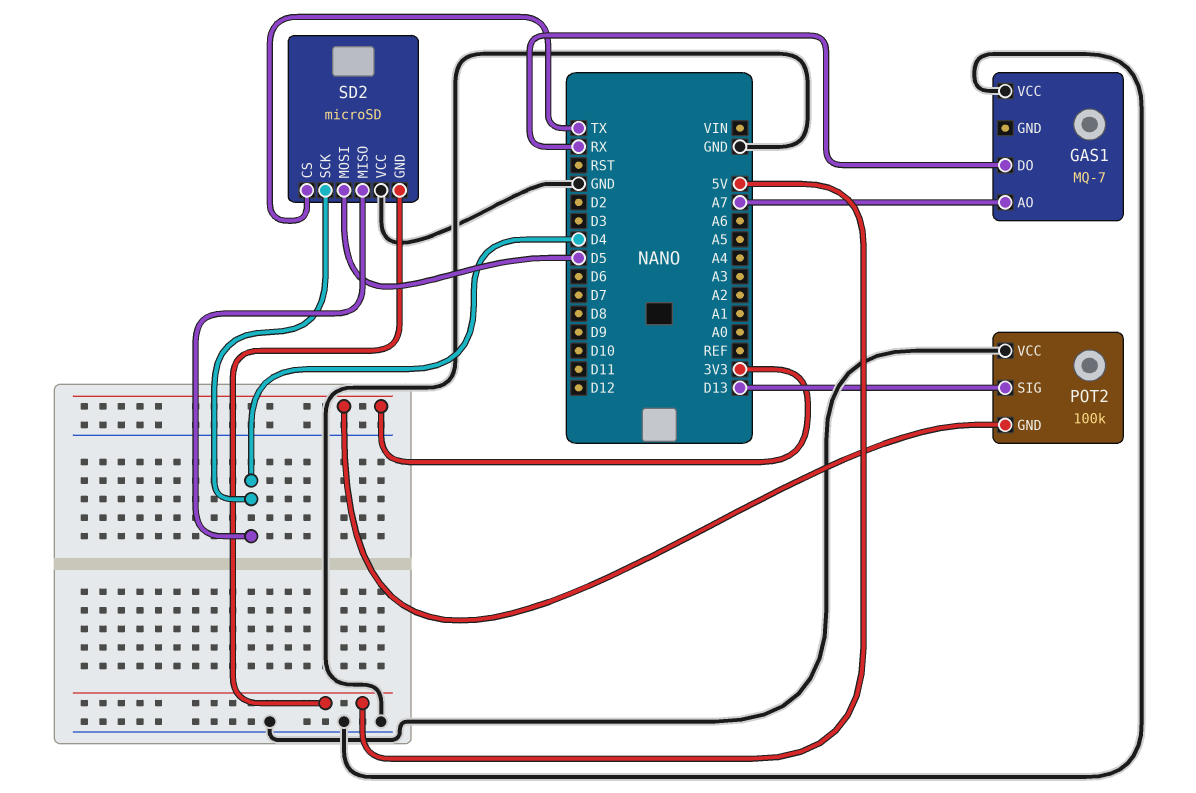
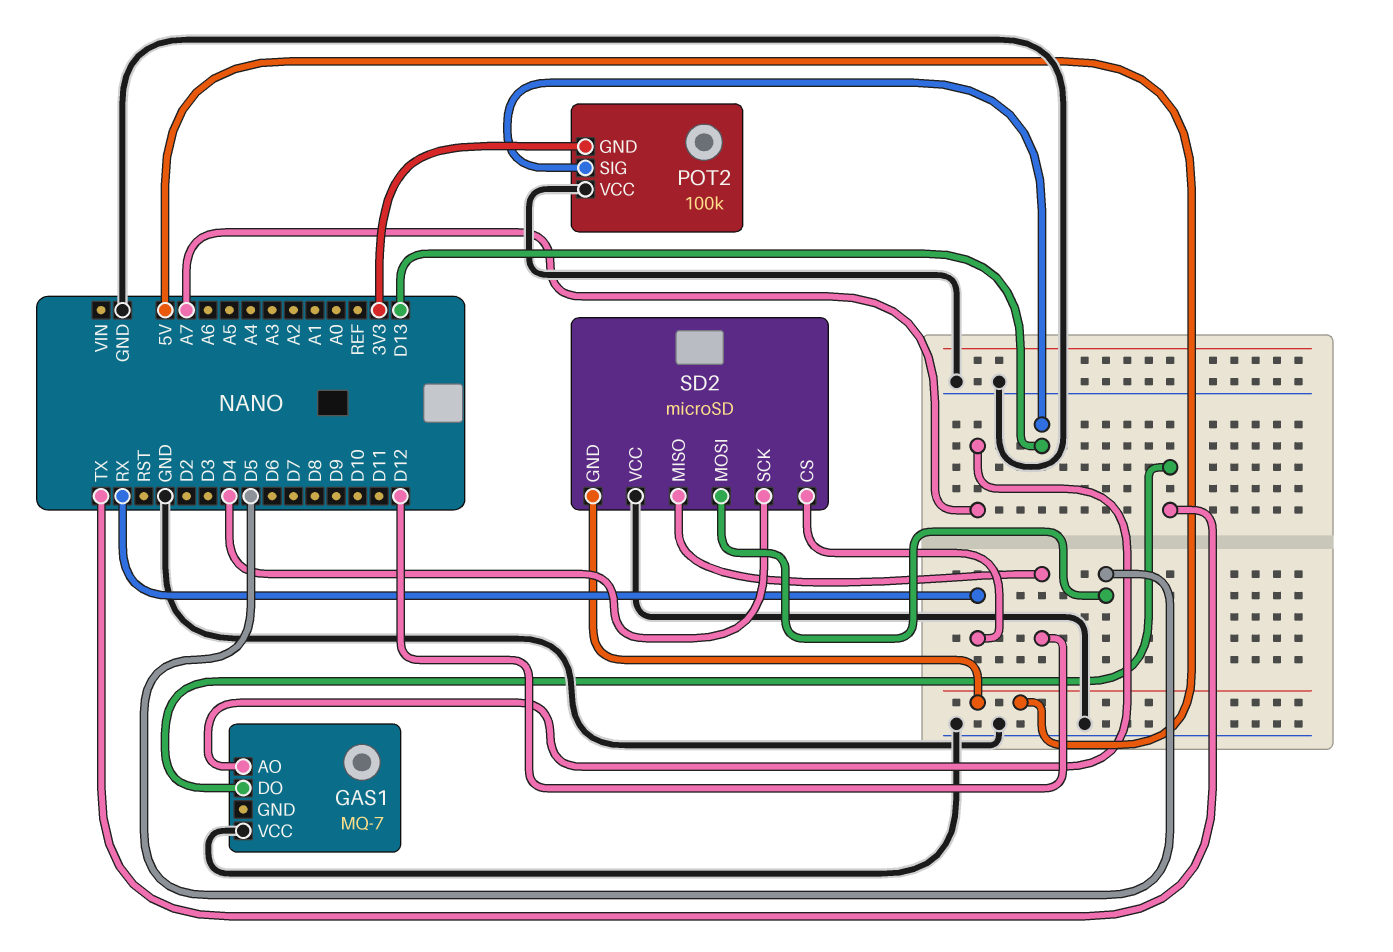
GAS1 pin DO: RX -> TX
SD2 pin CS: TX -> RX
SD2 pin MISO: D4 -> D12

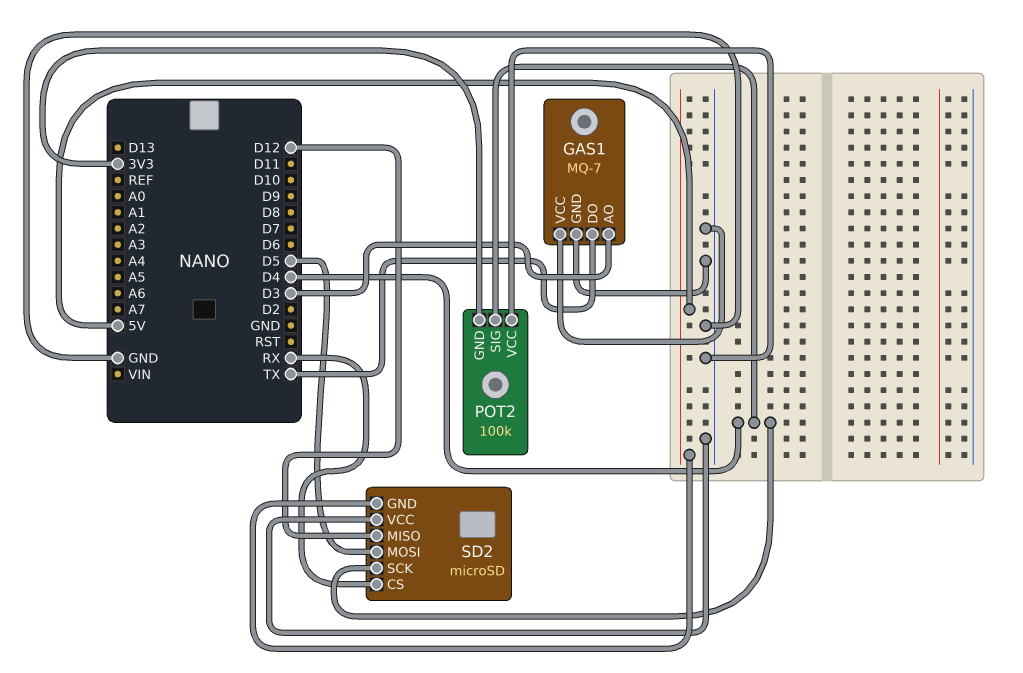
GAS1 pin AO: A7 -> D3
GAS1 pin GND: none -> GND
POT2 pin SIG: D13 -> D4

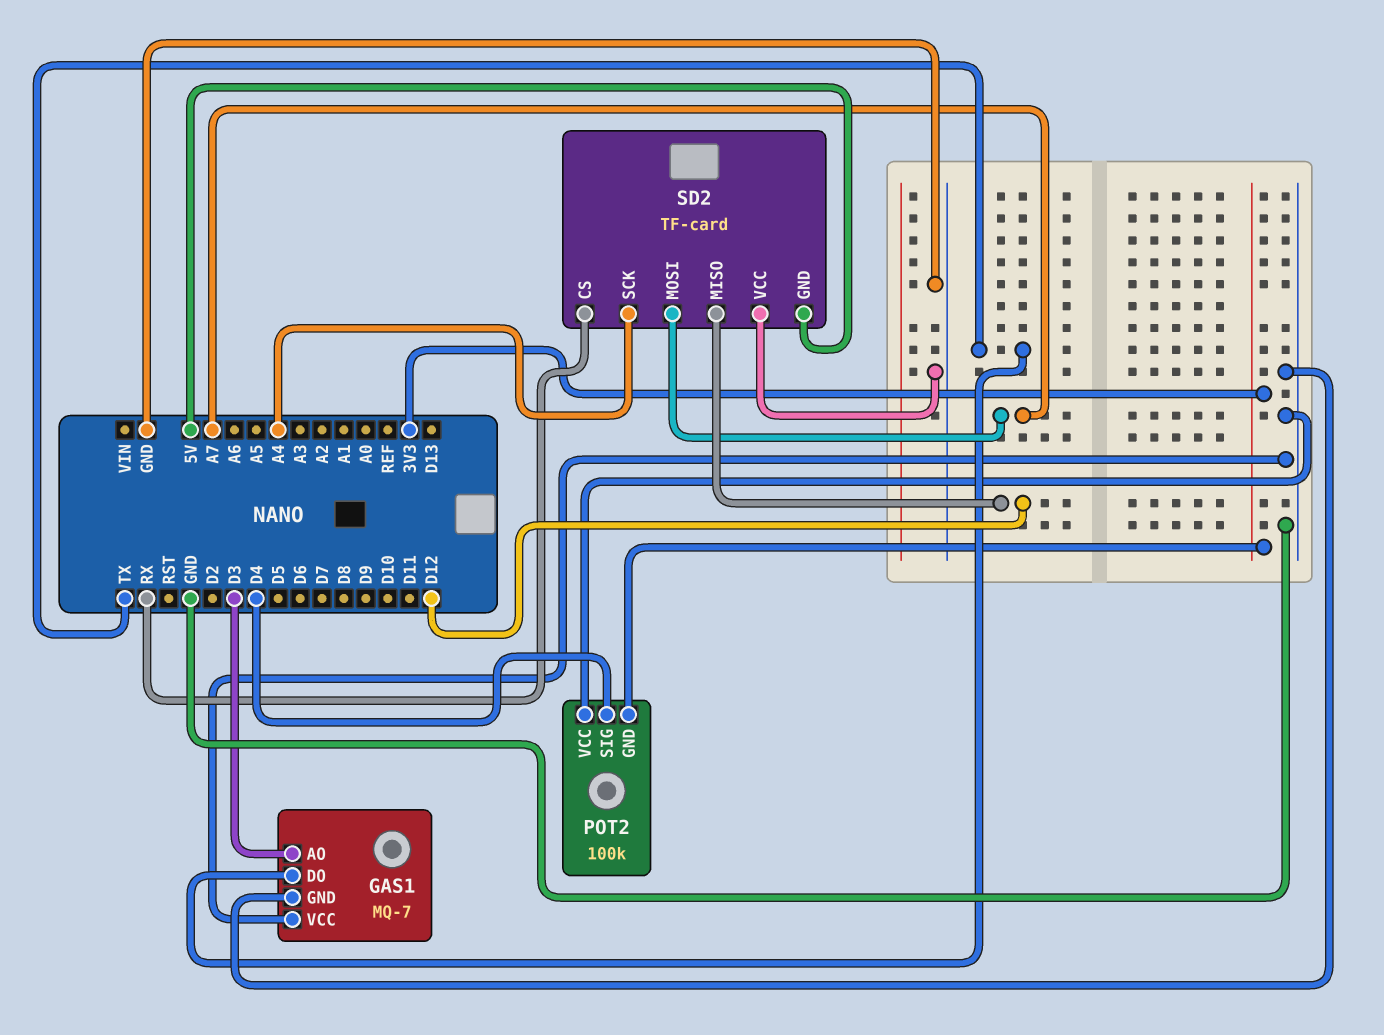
SD2: microSD -> TF-card
SD2 pin MOSI: D5 -> A7
SD2 pin SCK: D4 -> A4

